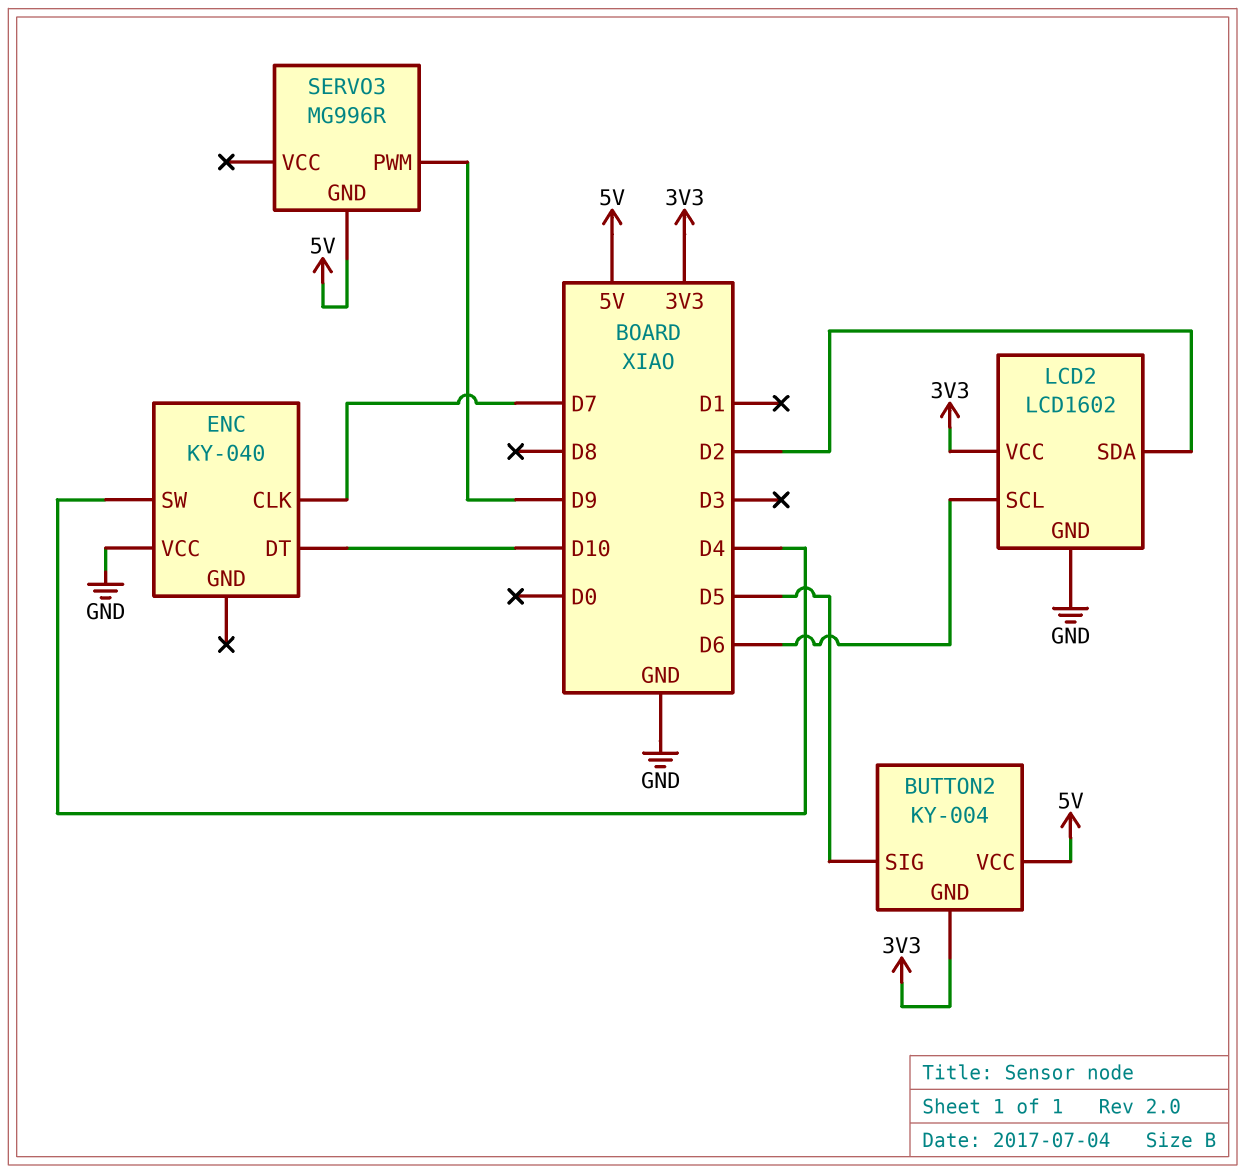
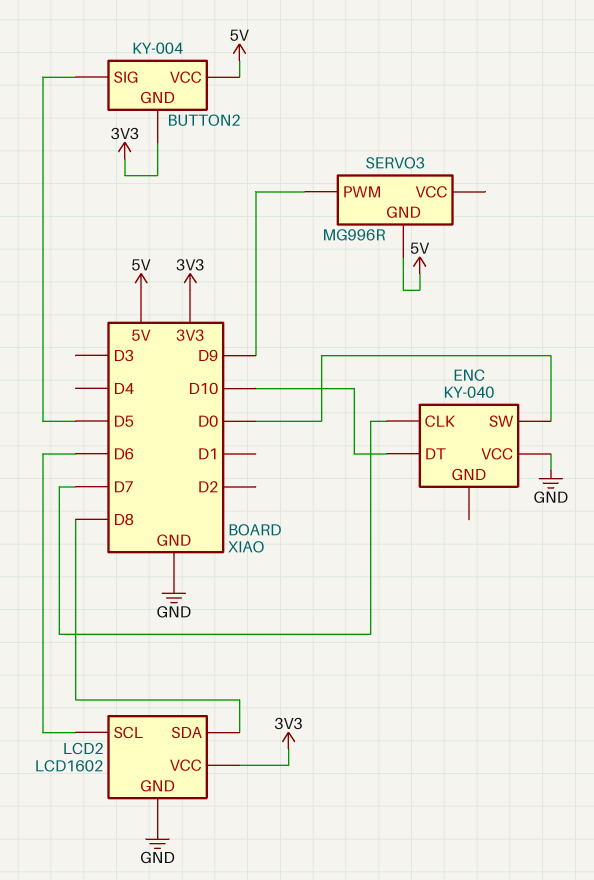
ENC pin SW: D4 -> D0
LCD2 pin SDA: D2 -> D8

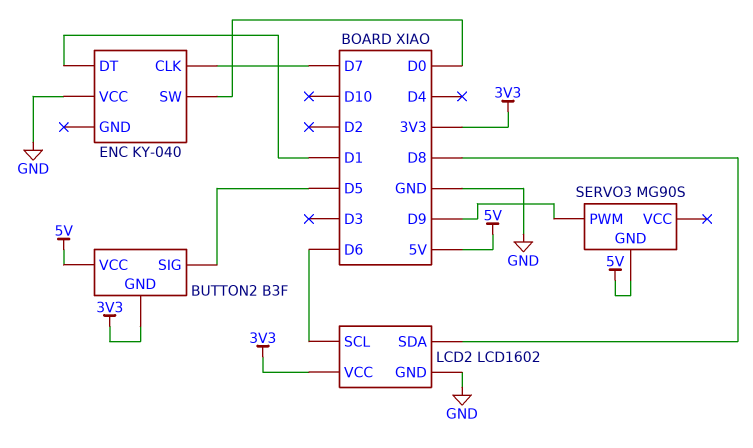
BUTTON2: KY-004 -> B3F
ENC pin DT: D10 -> D1
SERVO3: MG996R -> MG90S

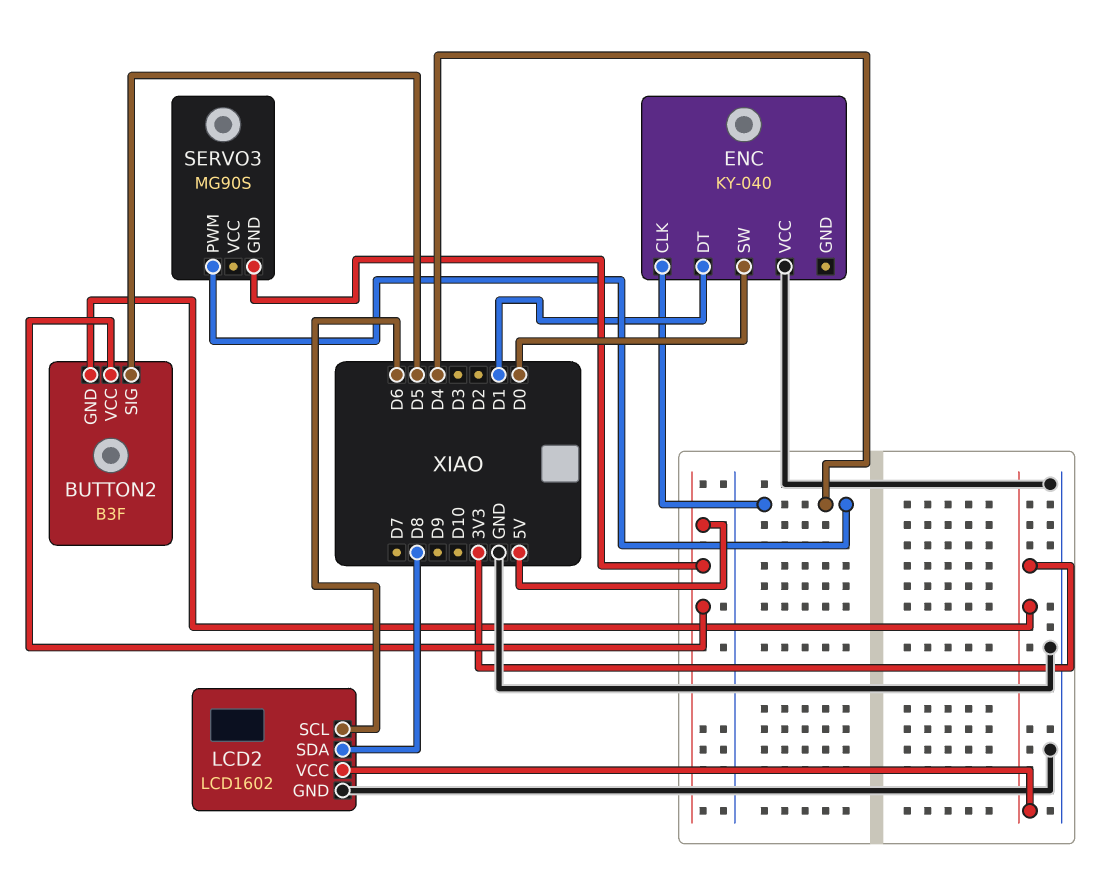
ENC pin CLK: D7 -> D4
SERVO3 pin PWM: D9 -> D4

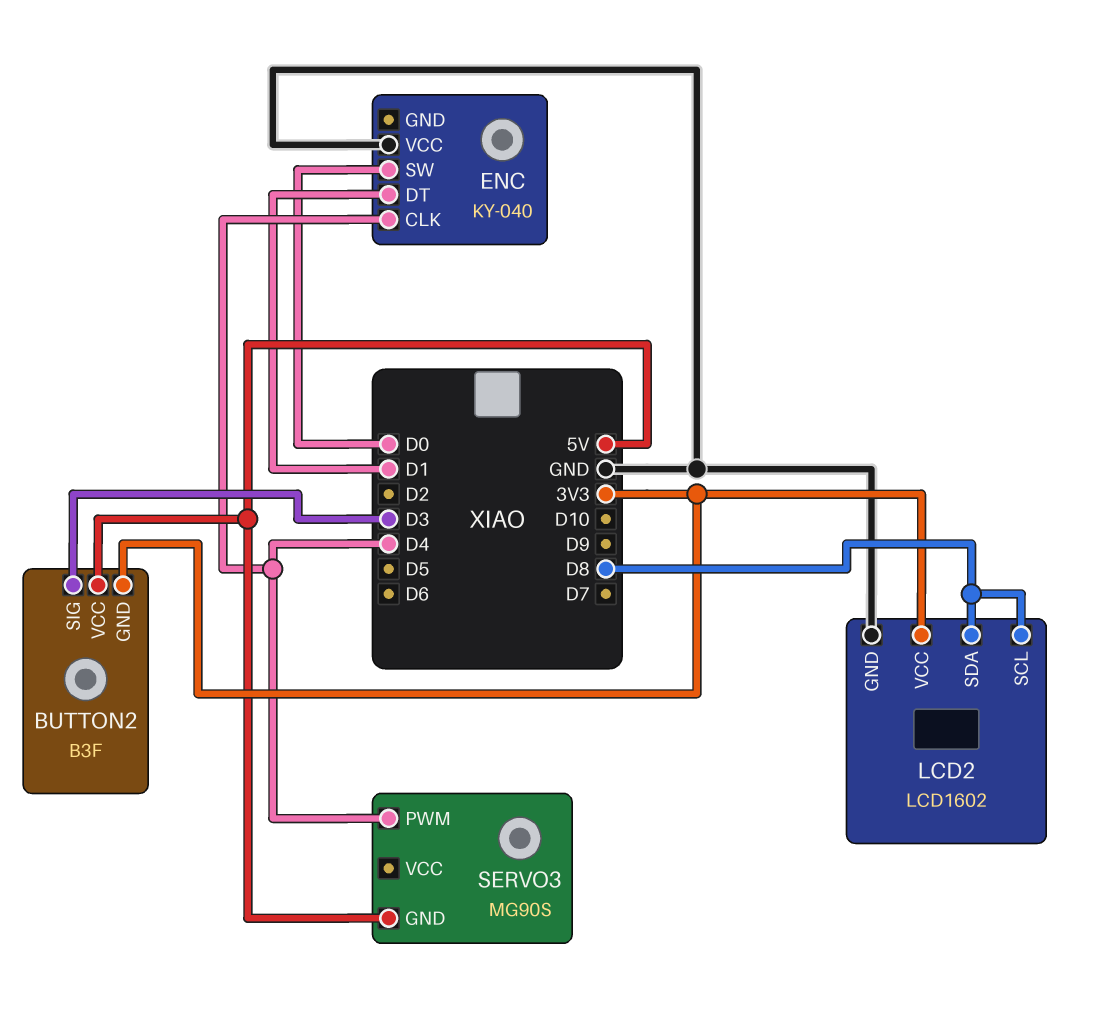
BUTTON2 pin SIG: D5 -> D3
LCD2 pin SCL: D6 -> D8

